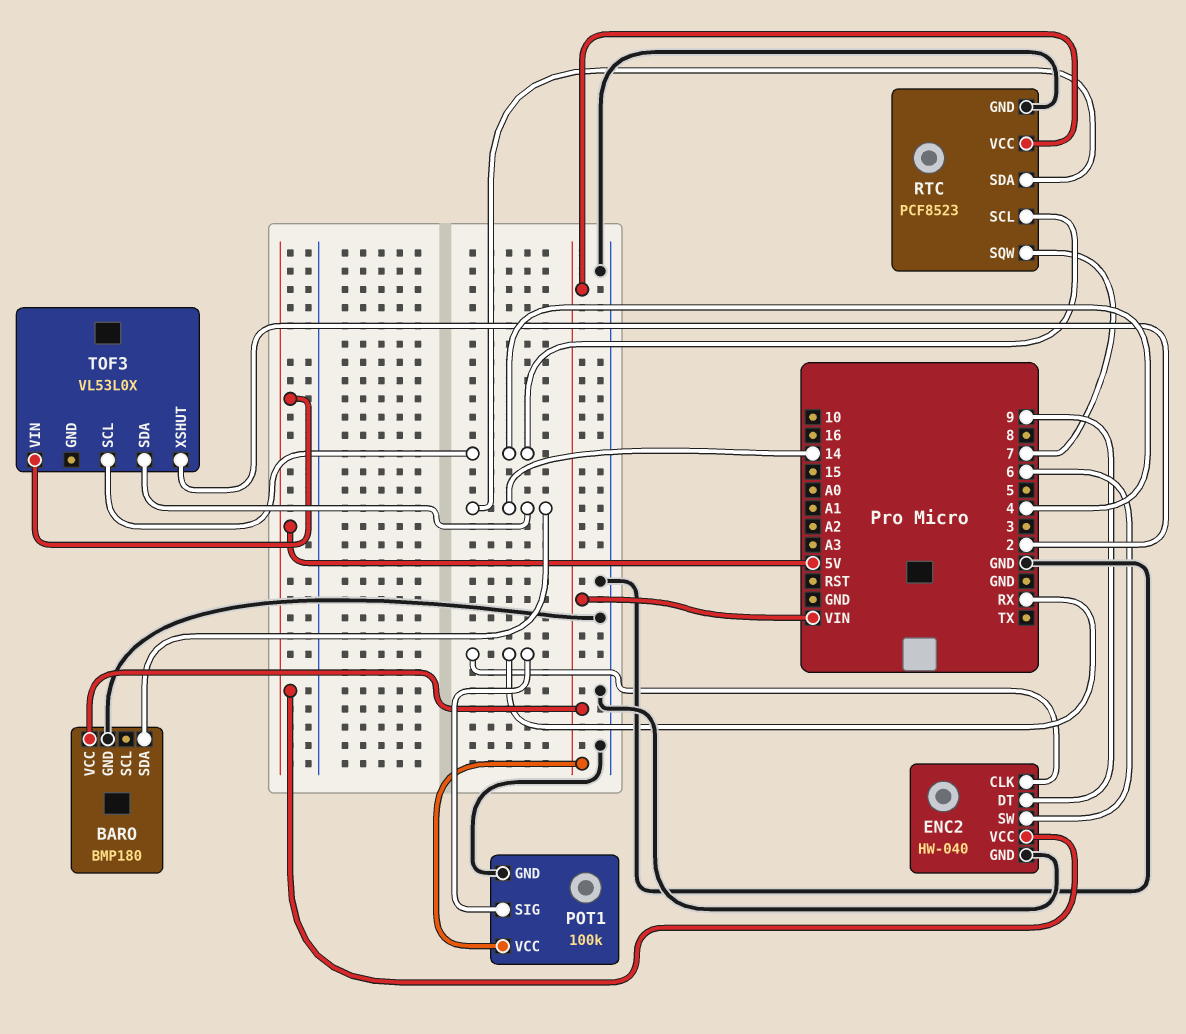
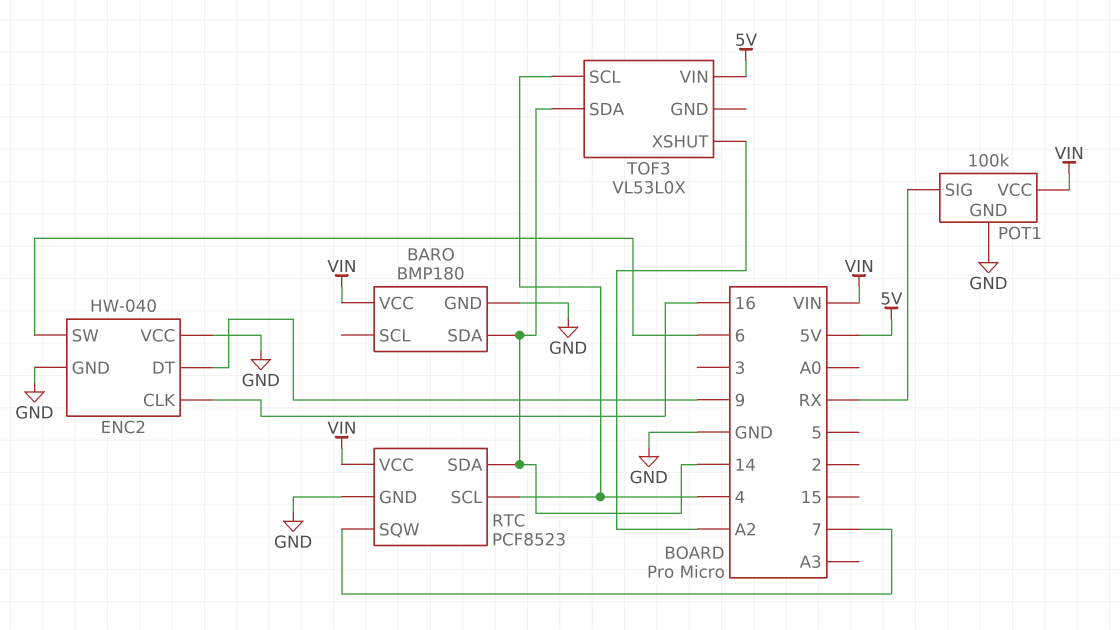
ENC2 pin CLK: RX -> 16
ENC2 pin VCC: 5V -> GND
TOF3 pin XSHUT: 2 -> A2

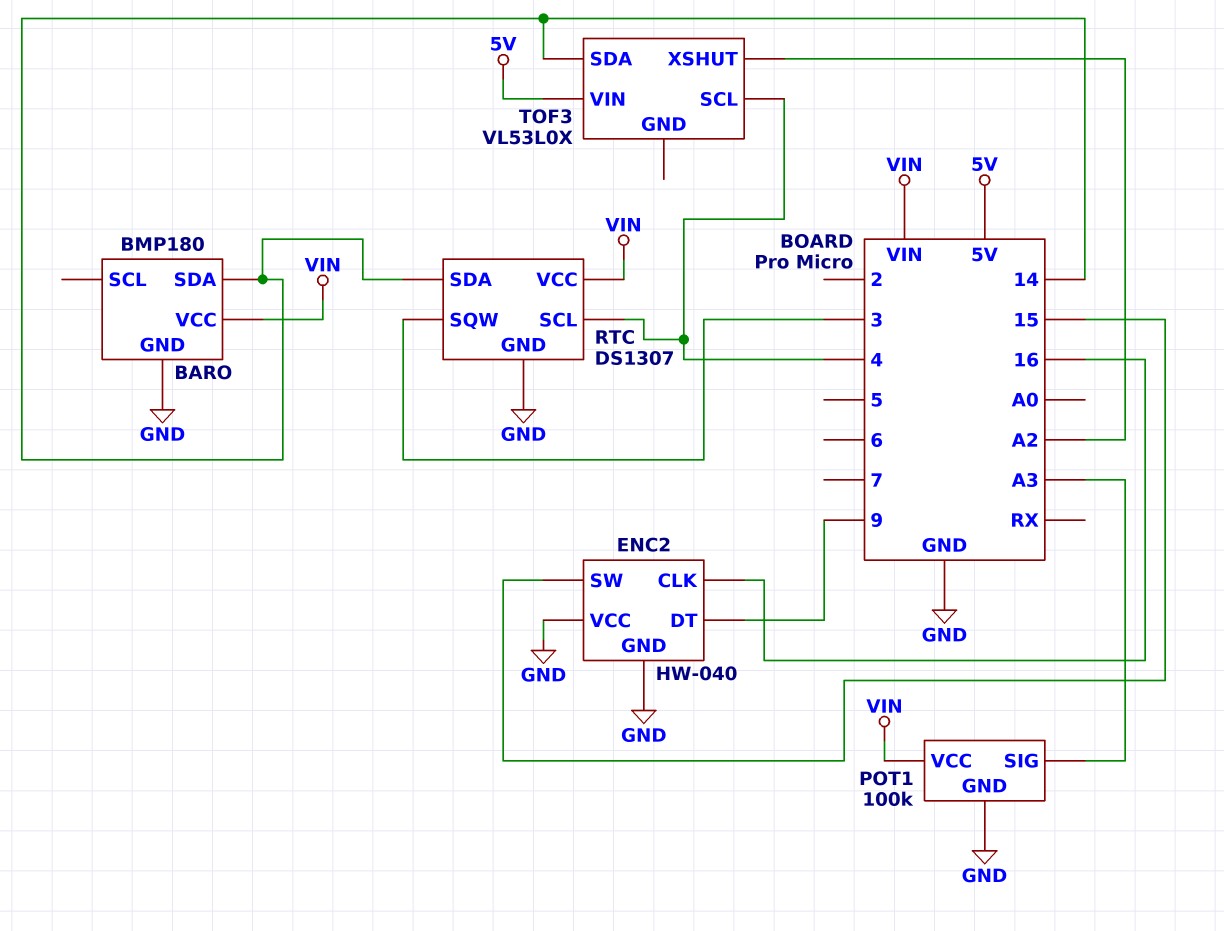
ENC2 pin SW: 6 -> 15
POT1 pin SIG: RX -> A3
RTC: PCF8523 -> DS1307
RTC pin SQW: 7 -> 3

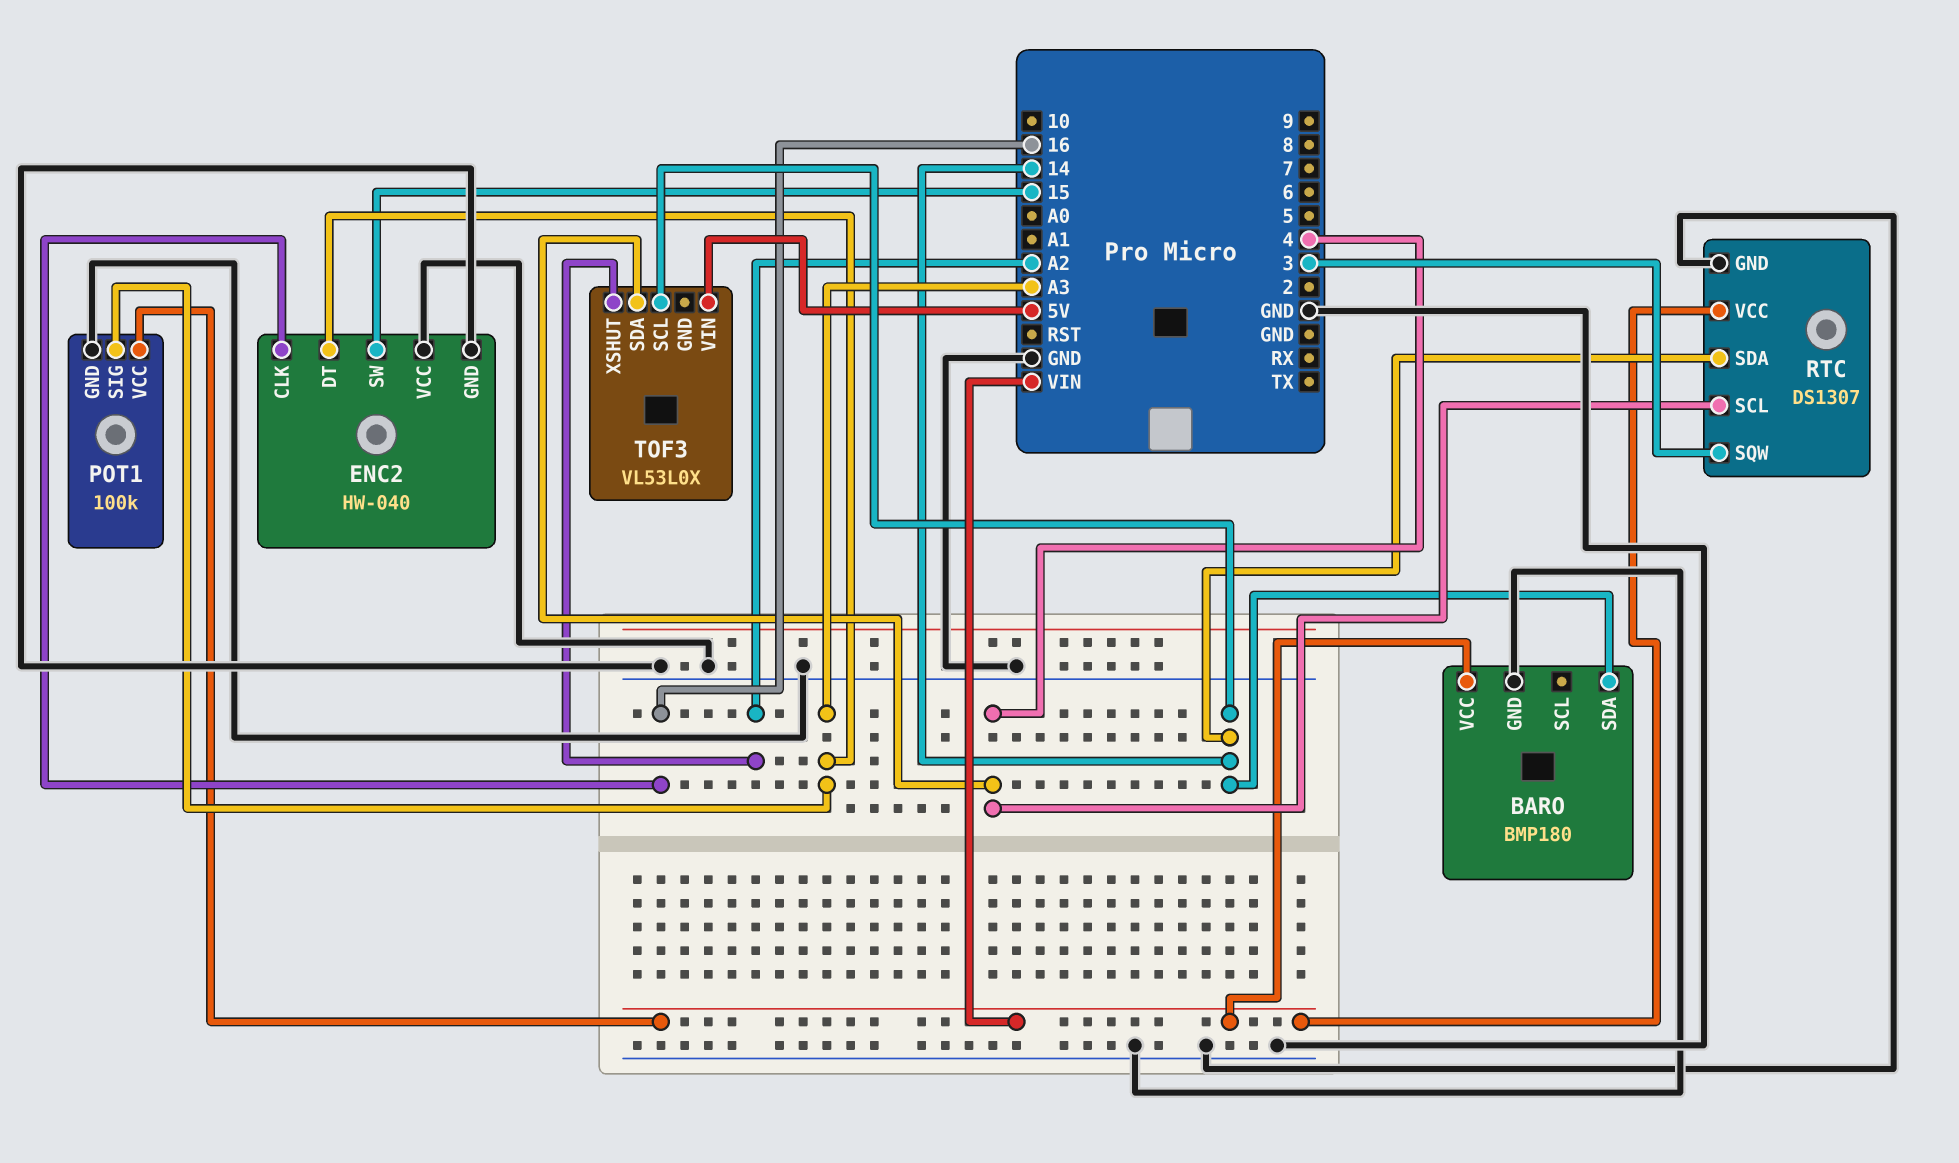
ENC2 pin DT: 9 -> A3
TOF3 pin SCL: 4 -> 14
TOF3 pin SDA: 14 -> 4

